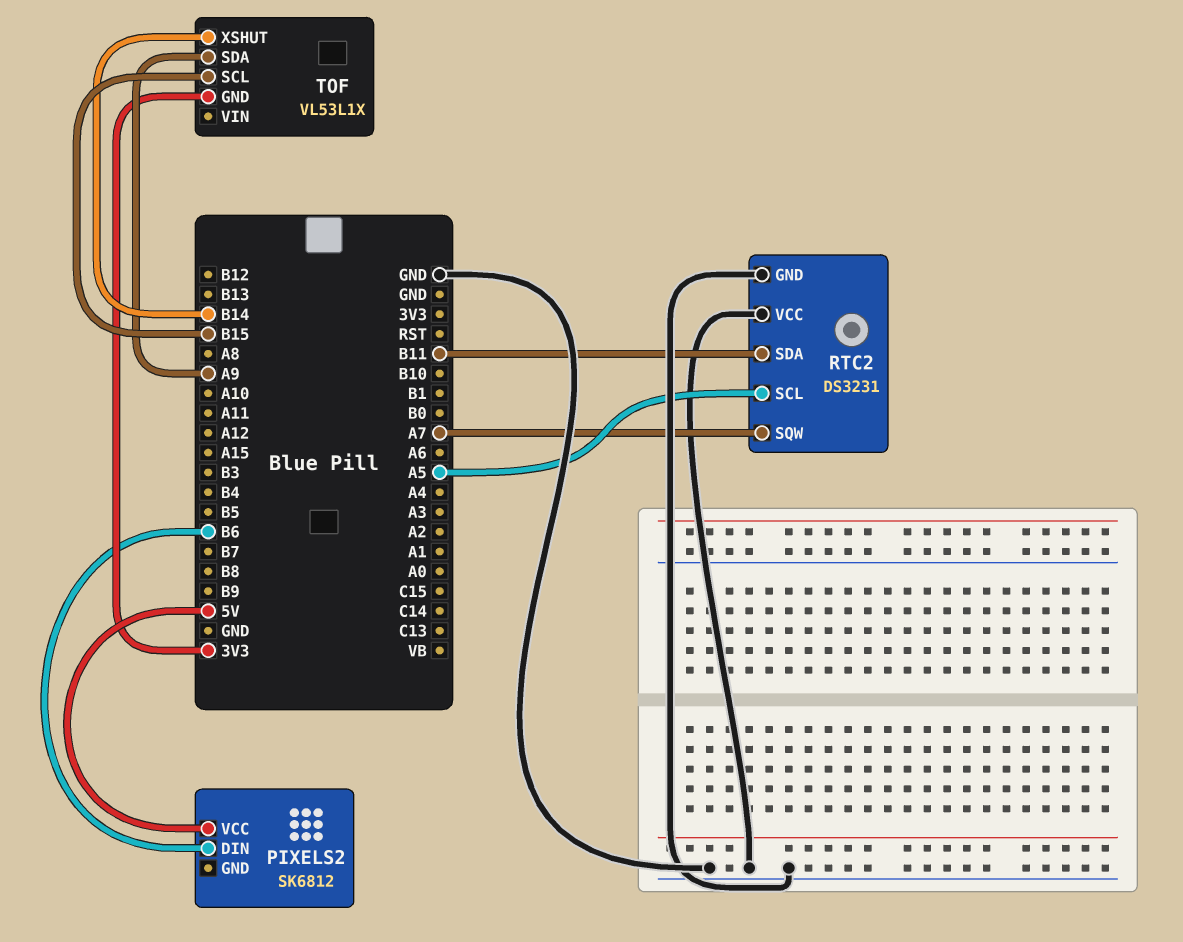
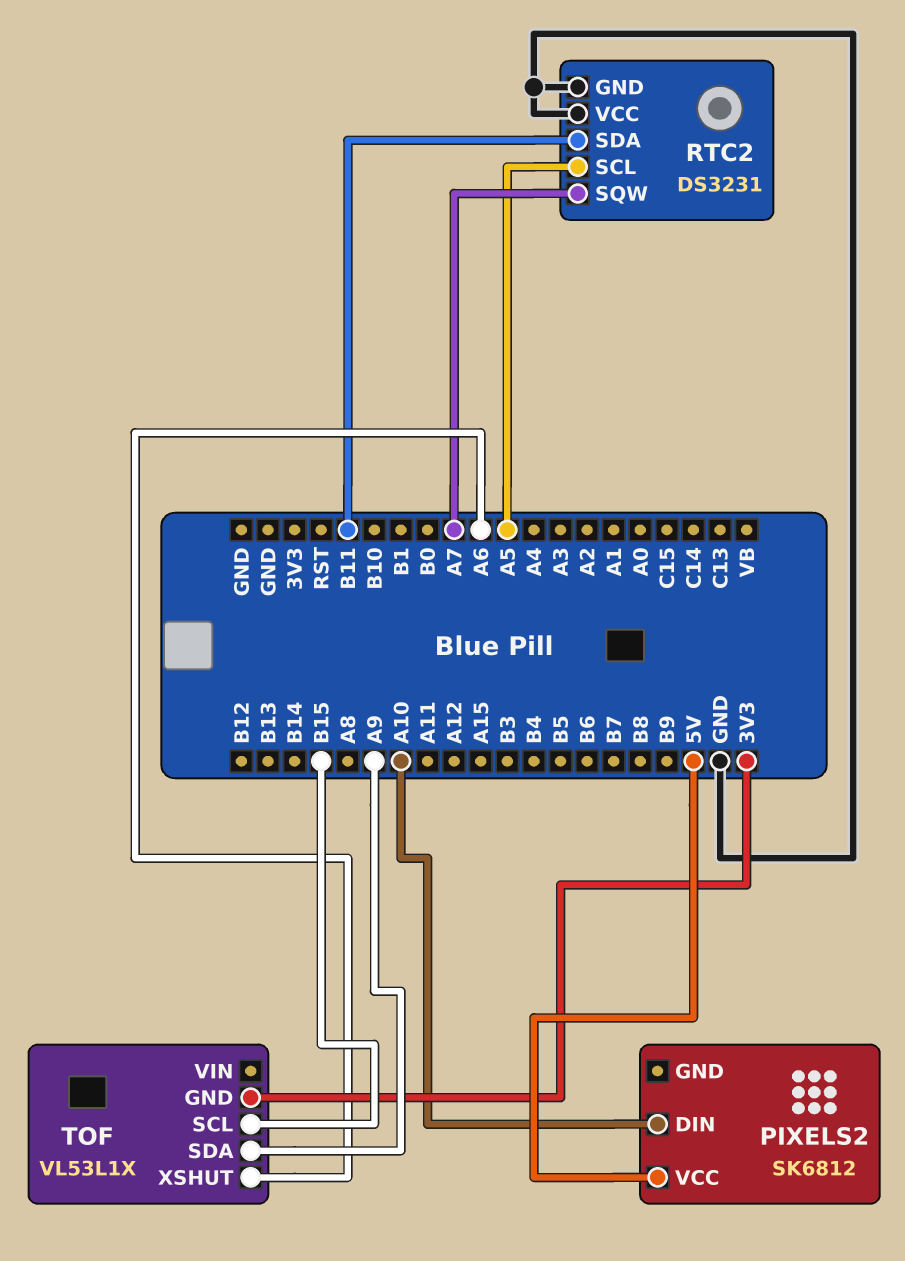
PIXELS2 pin DIN: B6 -> A10
TOF pin XSHUT: B14 -> A6

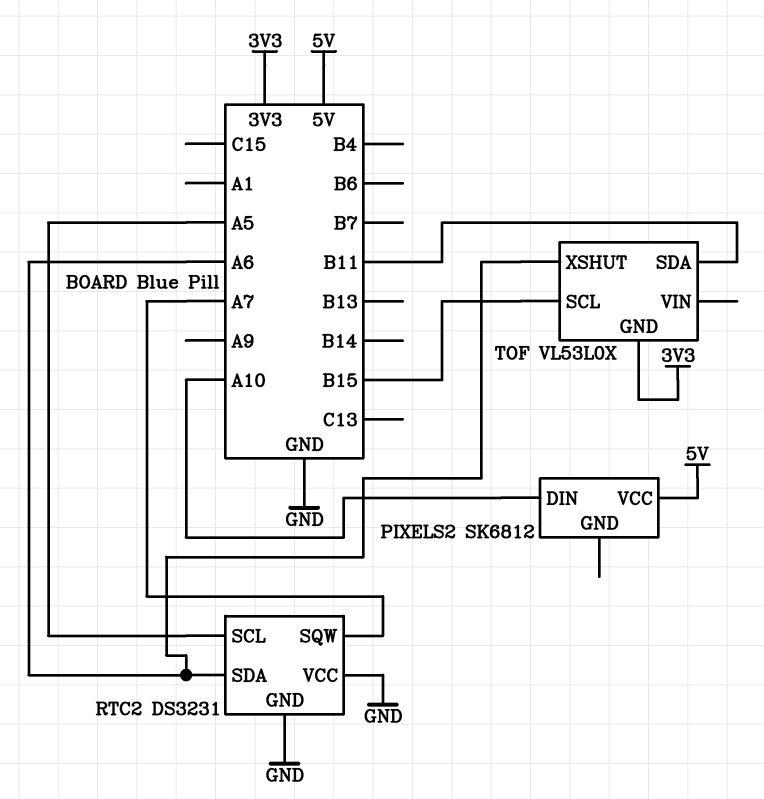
RTC2 pin SDA: B11 -> A6
TOF: VL53L1X -> VL53L0X
TOF pin SDA: A9 -> B11

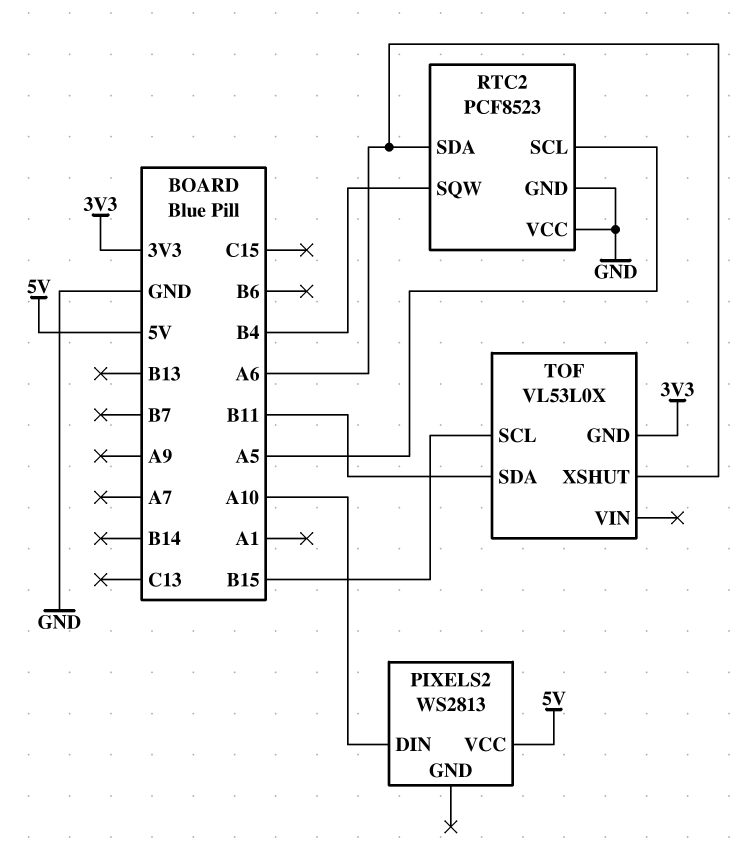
PIXELS2: SK6812 -> WS2813
RTC2: DS3231 -> PCF8523
RTC2 pin SQW: A7 -> B4

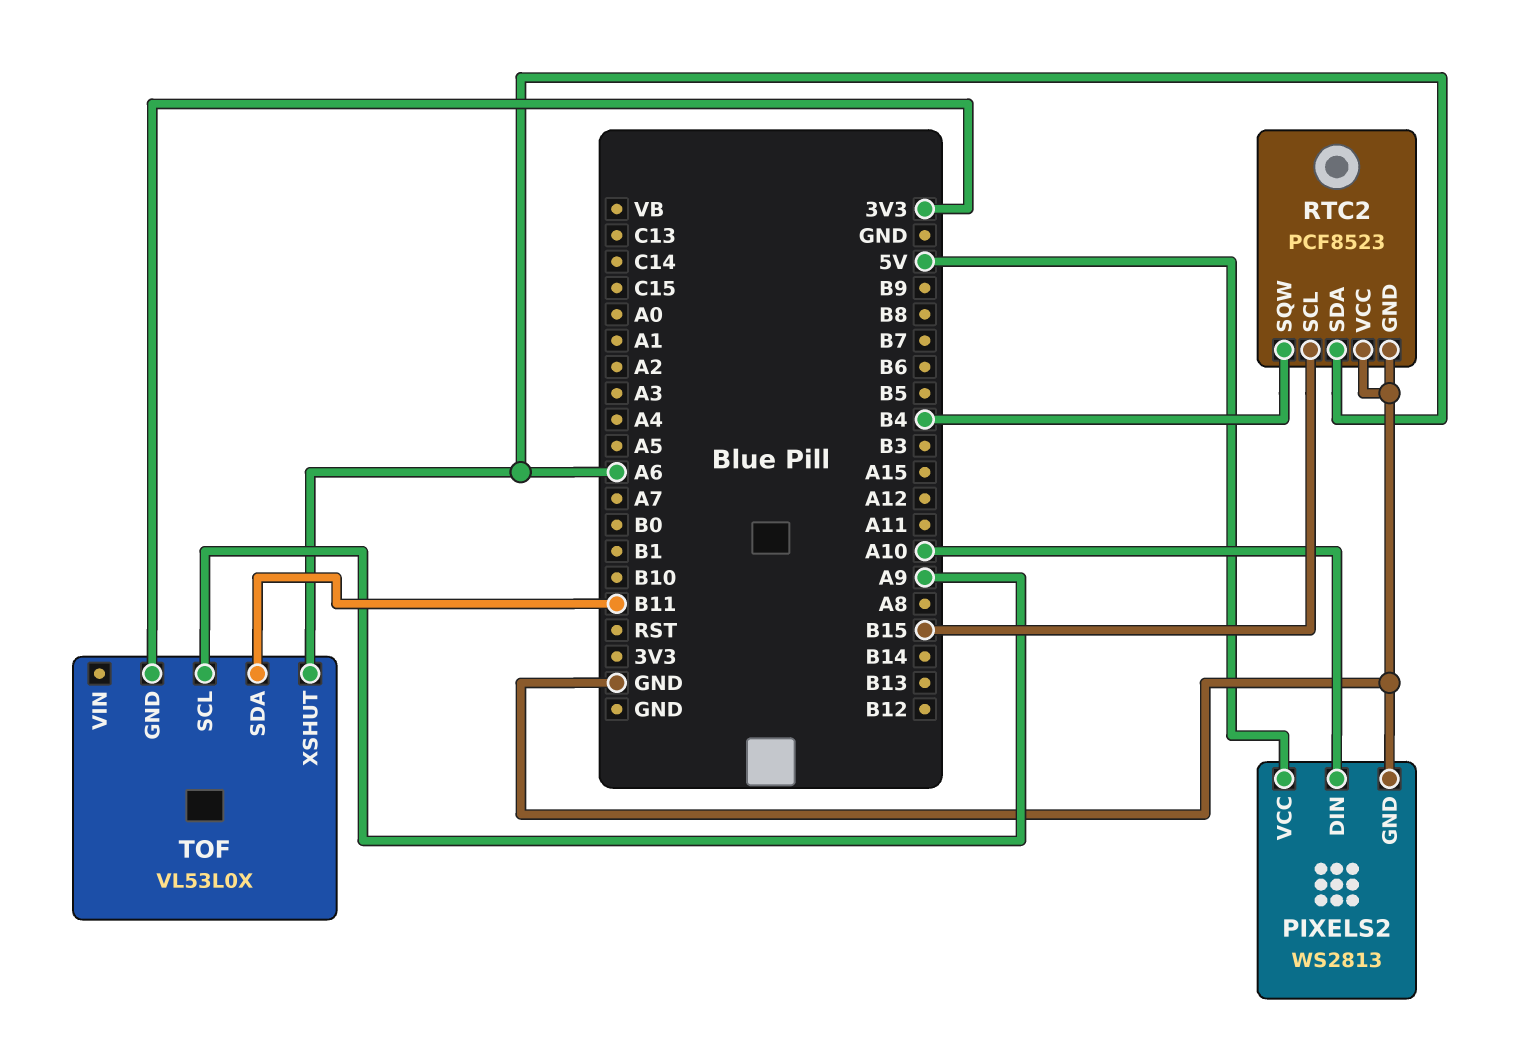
PIXELS2 pin GND: none -> GND
RTC2 pin SCL: A5 -> B15
TOF pin SCL: B15 -> A9

